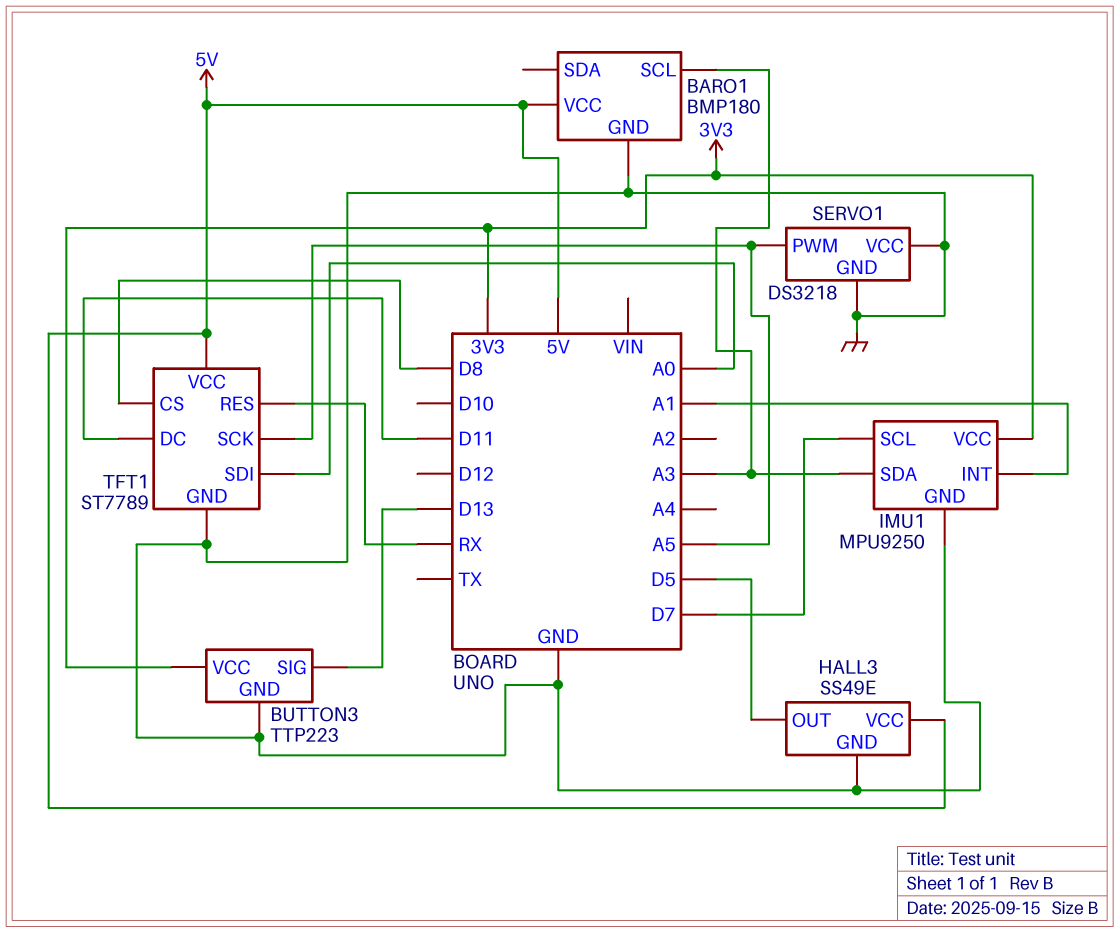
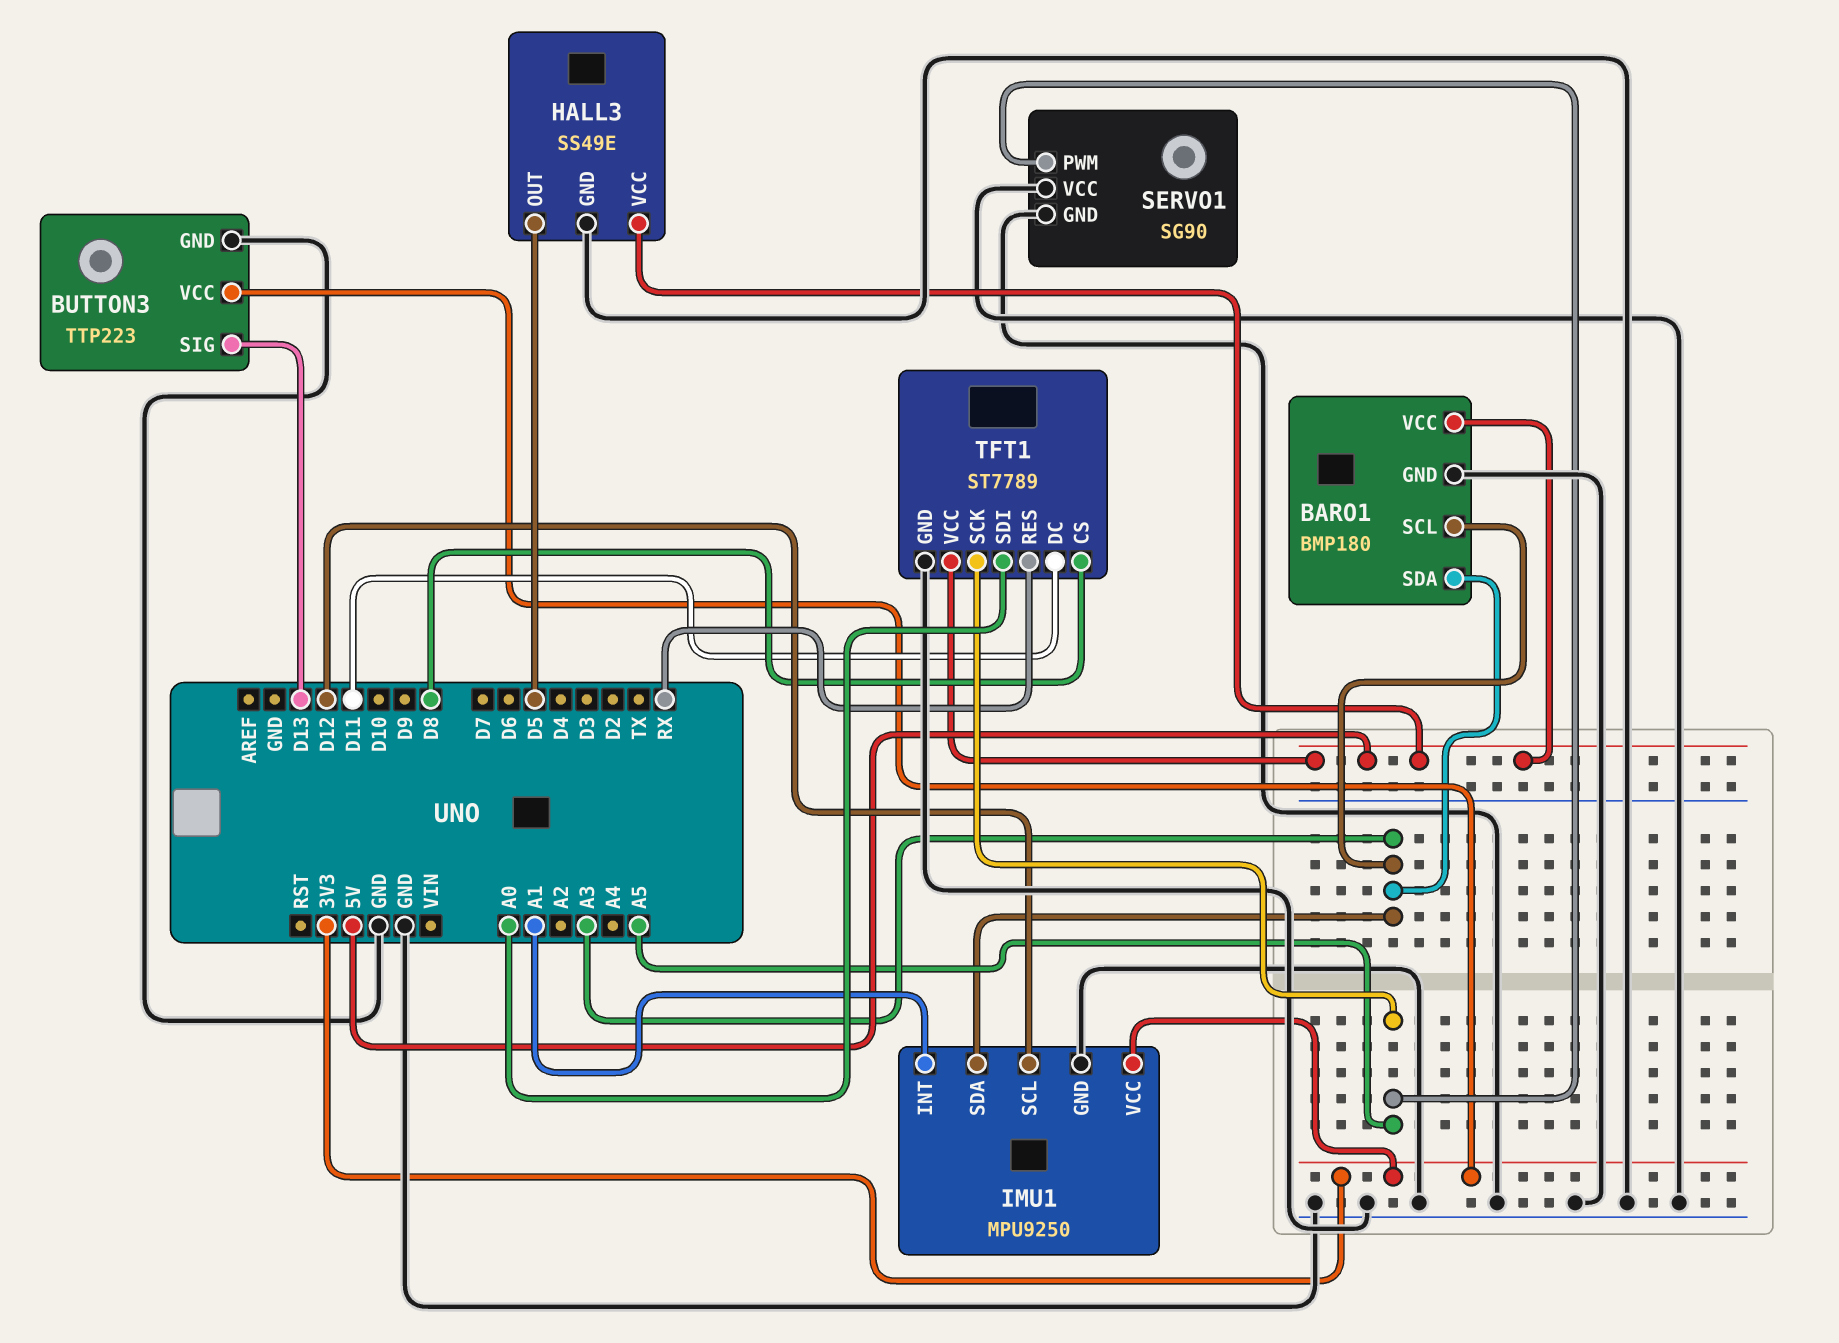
BARO1 pin SDA: none -> A3
IMU1 pin SCL: D7 -> D12
SERVO1: DS3218 -> SG90

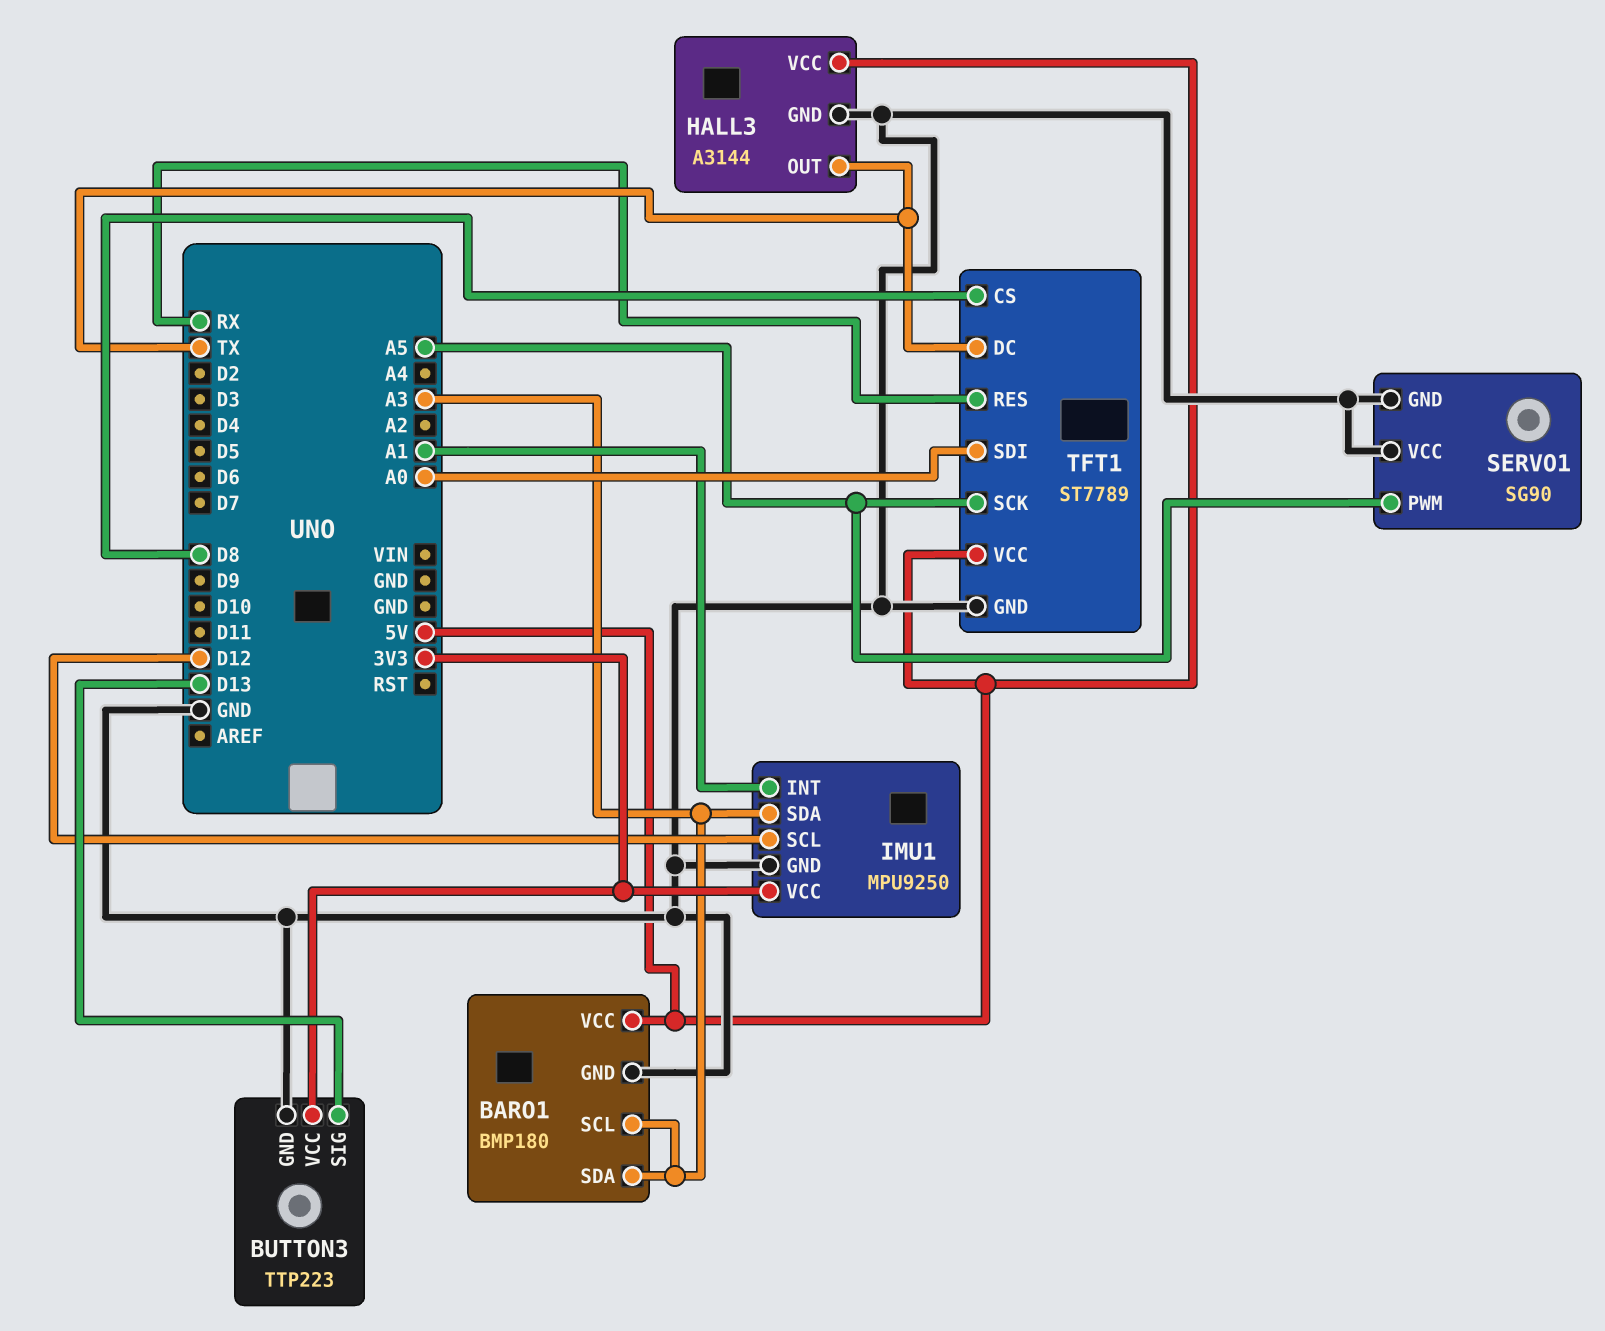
HALL3: SS49E -> A3144
HALL3 pin OUT: D5 -> TX
TFT1 pin DC: D11 -> TX

